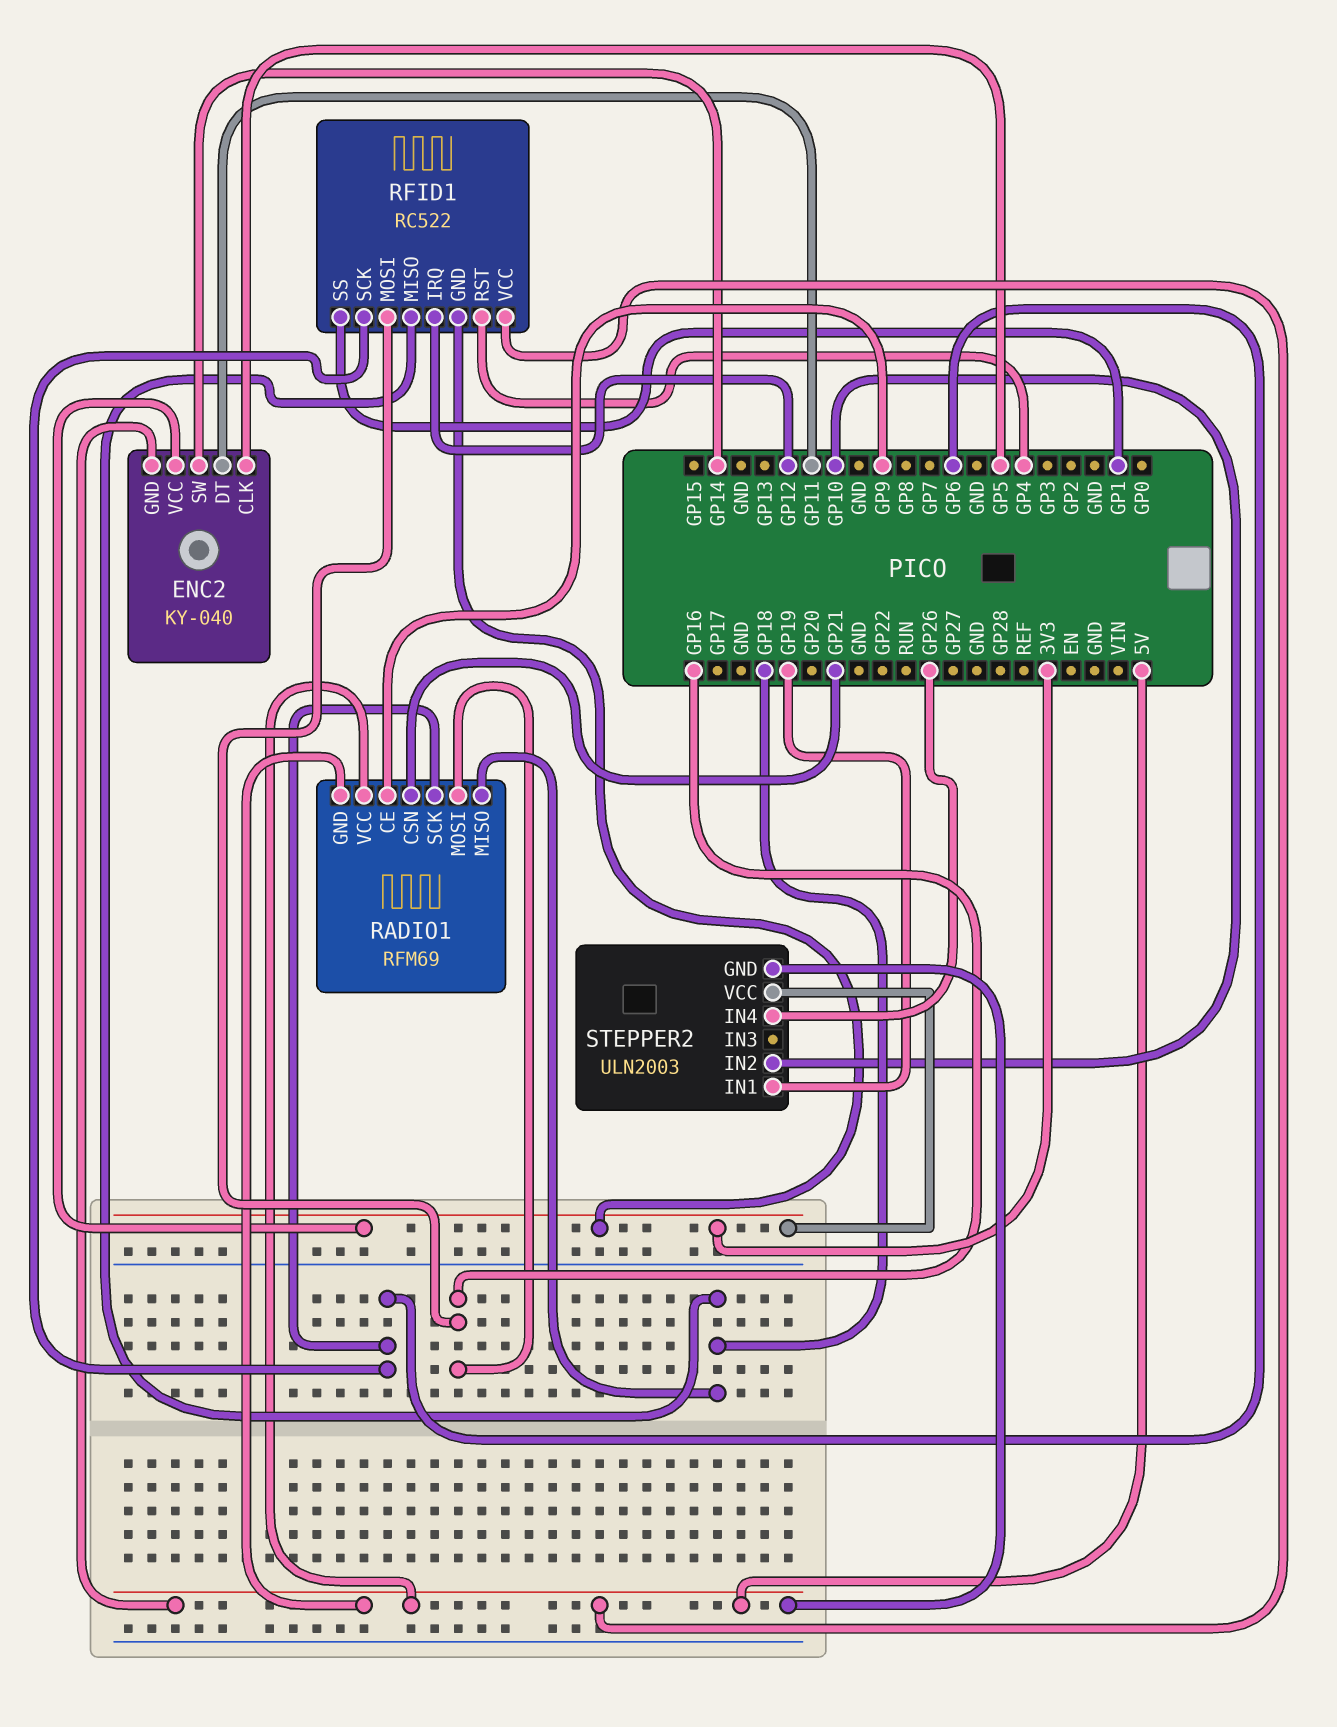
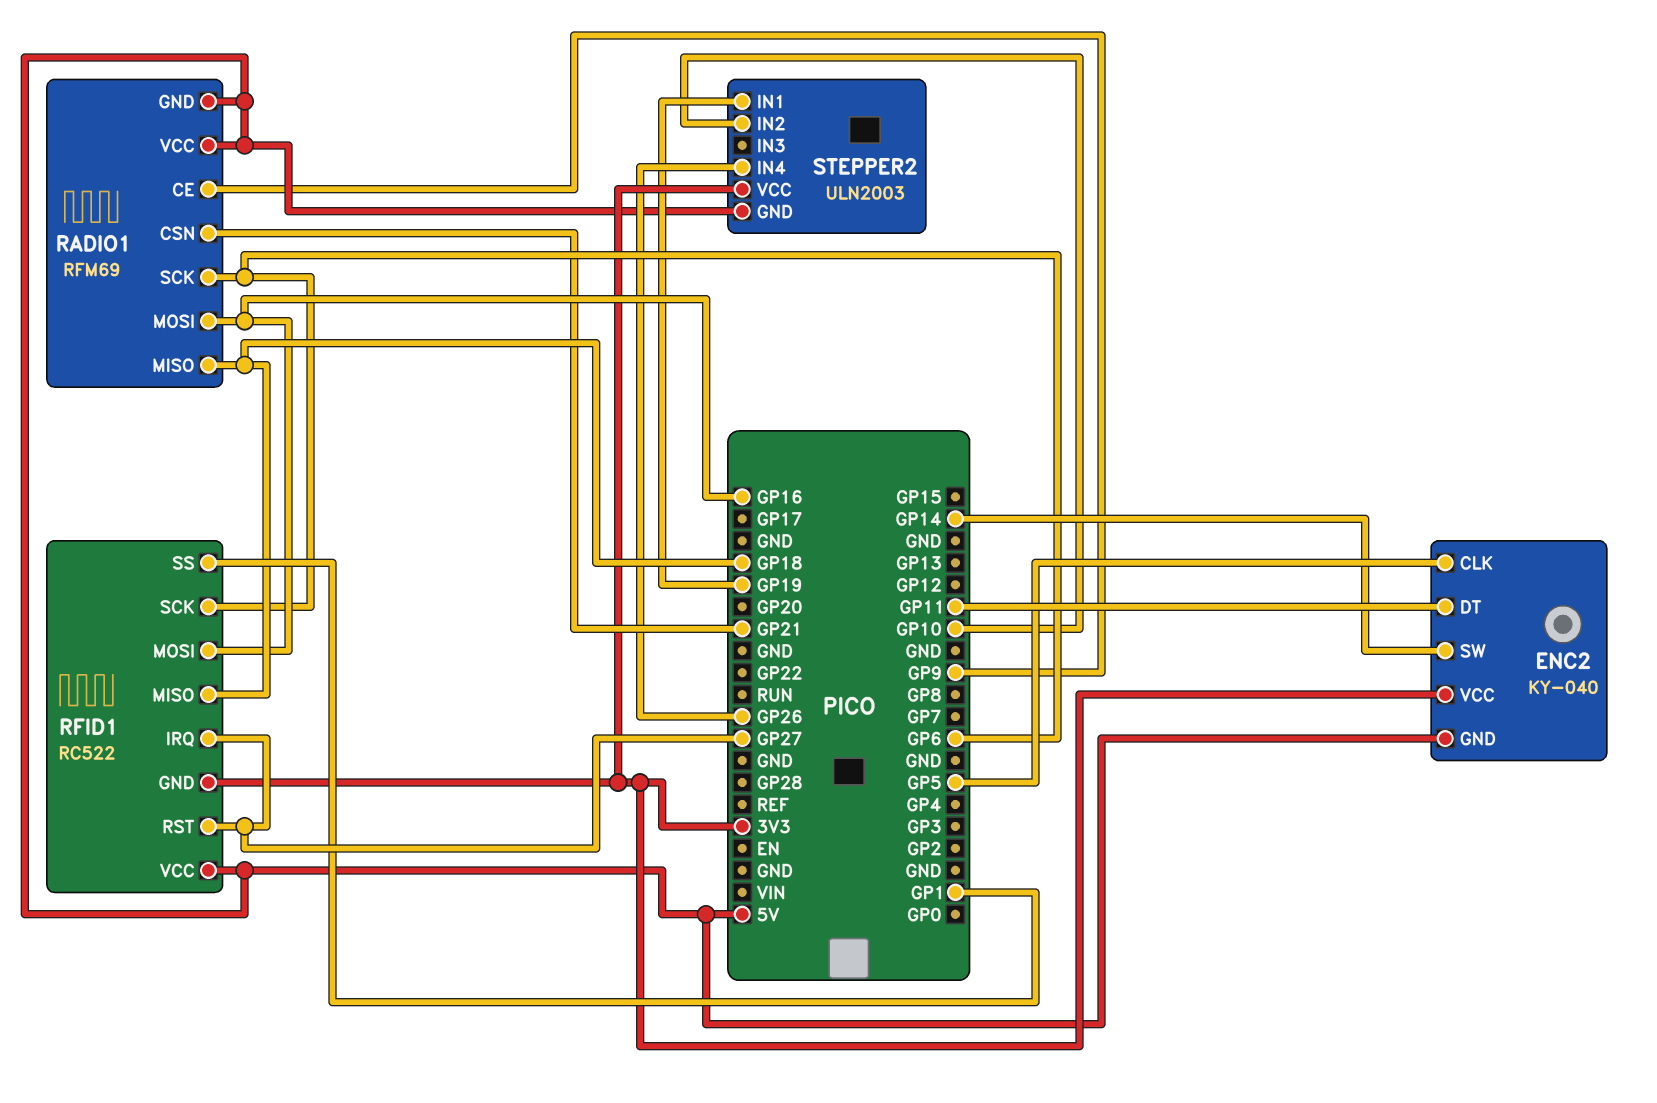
RFID1 pin IRQ: GP12 -> GP27
RFID1 pin RST: GP4 -> GP27

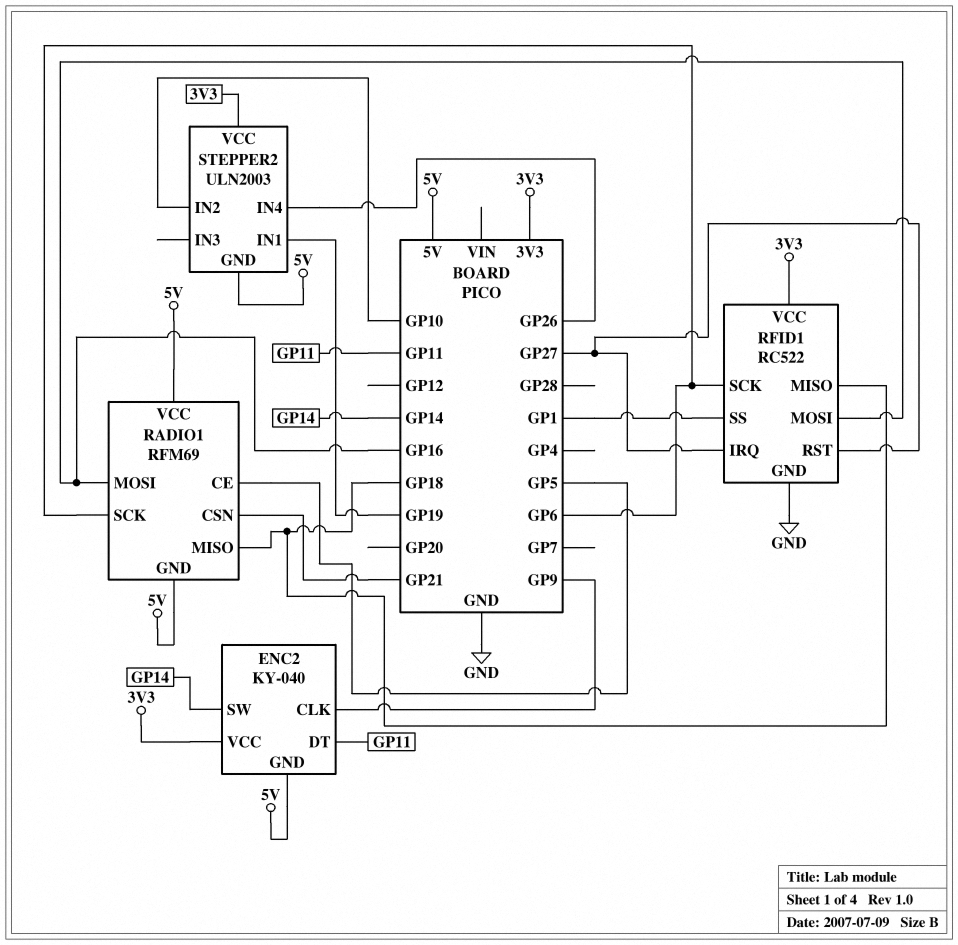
ENC2 pin CLK: GP5 -> GP9
RADIO1 pin CE: GP9 -> GP5
RFID1 pin GND: 3V3 -> GND
RFID1 pin VCC: 5V -> 3V3

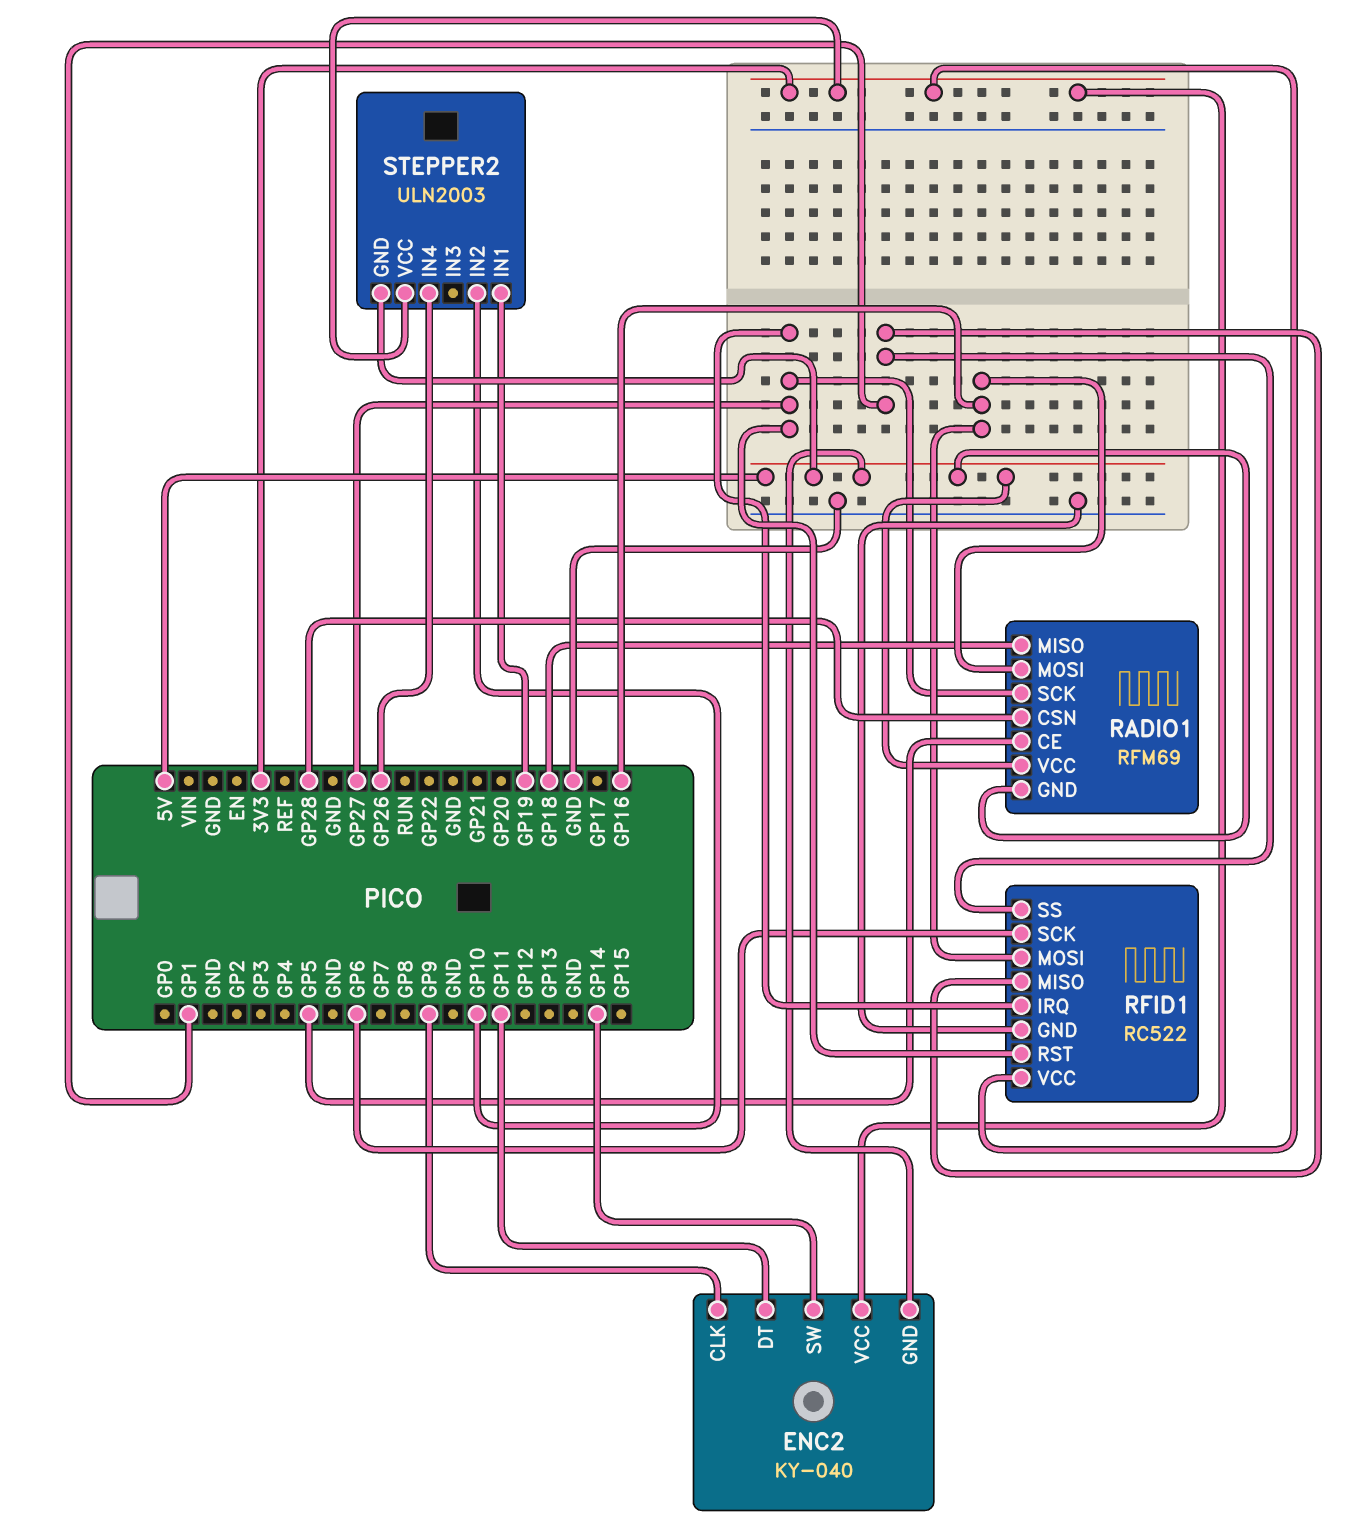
RADIO1 pin CSN: GP21 -> GP28
RADIO1 pin SCK: GP6 -> GP27
RFID1 pin MISO: GP18 -> GP1

